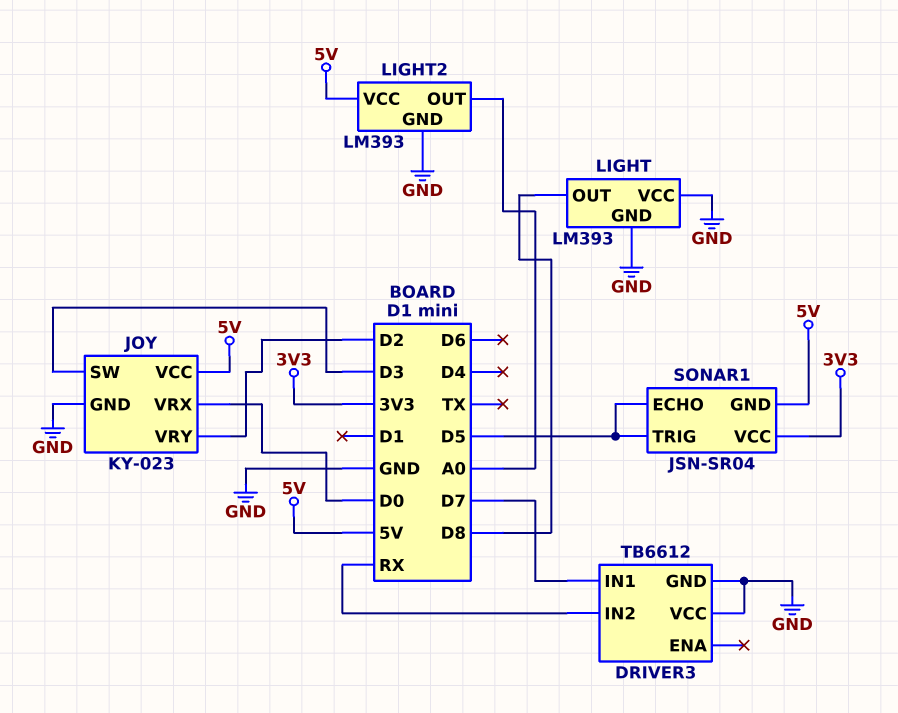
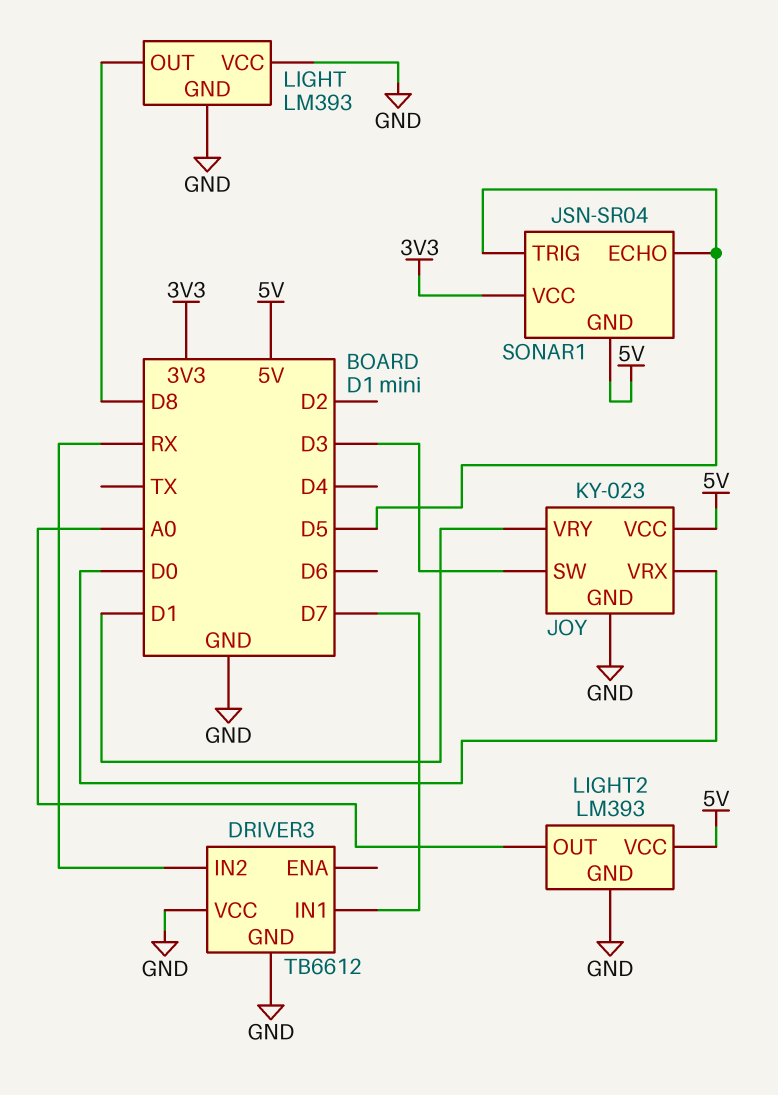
JOY pin VRY: D2 -> D1

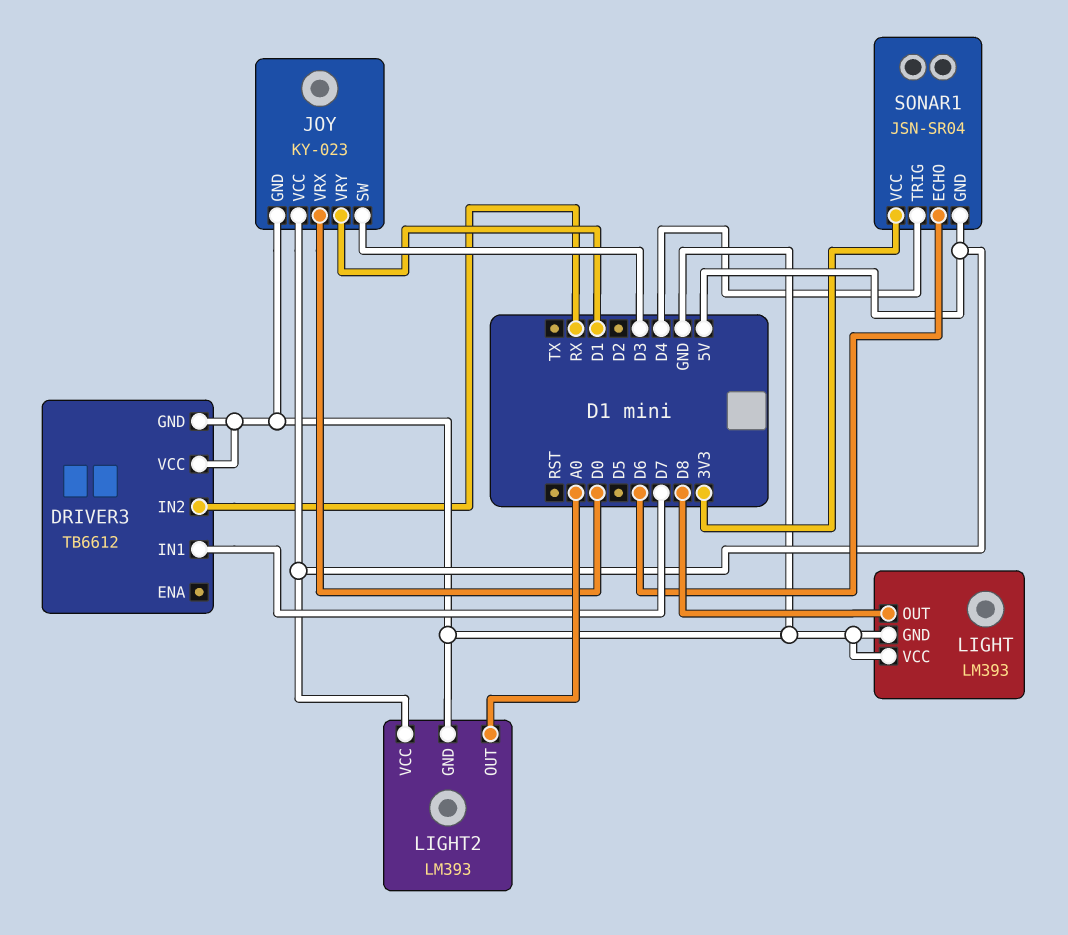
SONAR1 pin ECHO: D5 -> D6
SONAR1 pin TRIG: D5 -> D4

